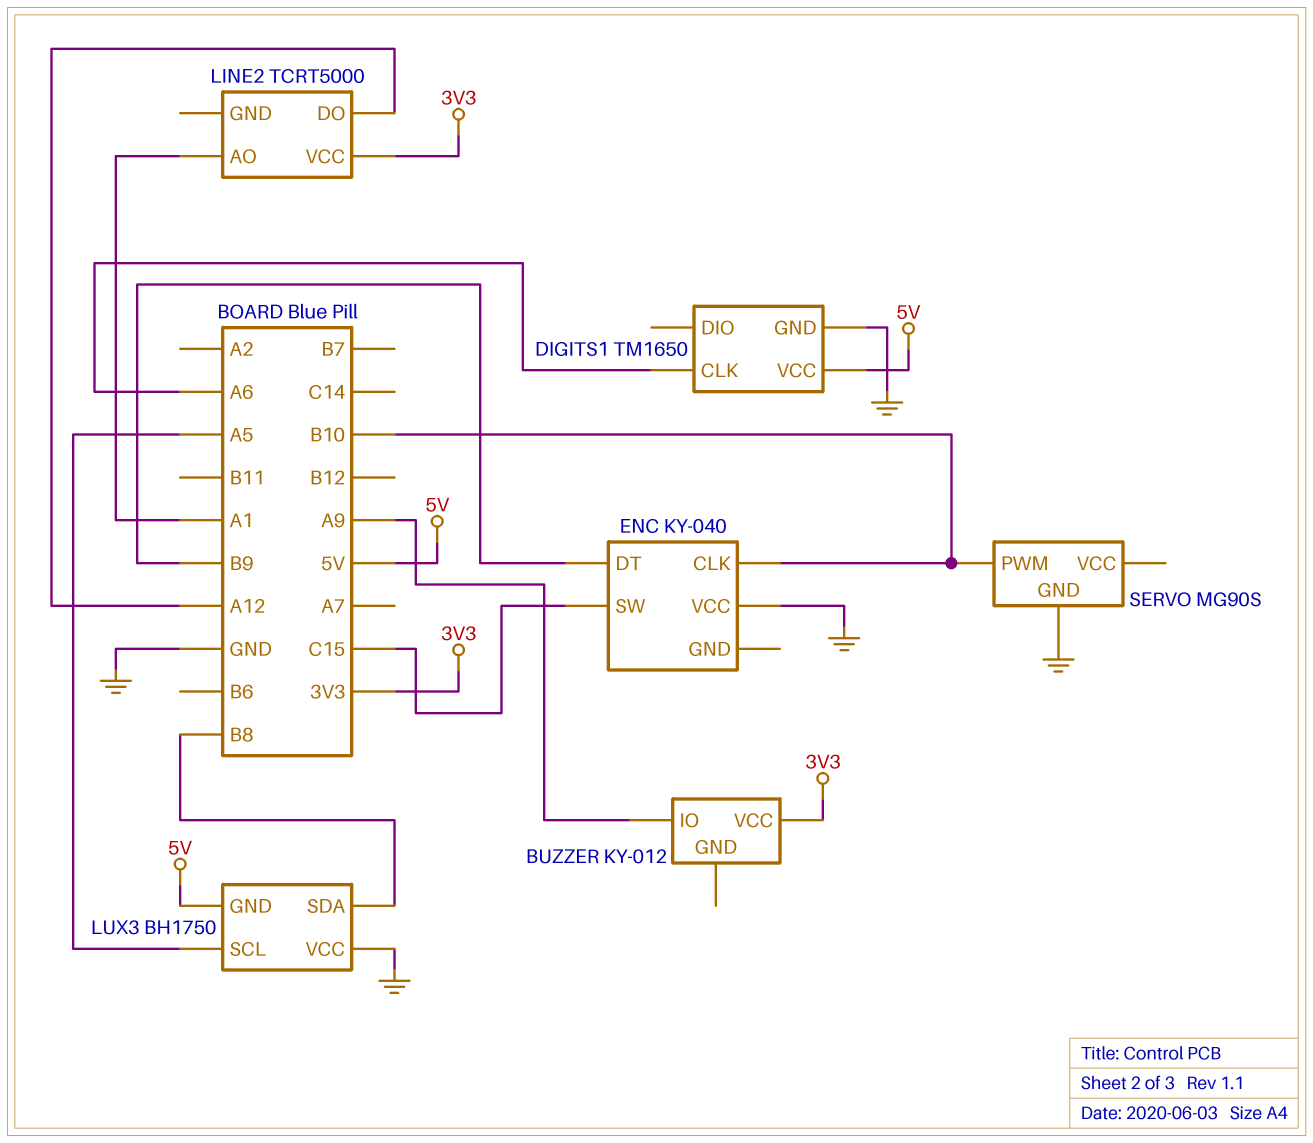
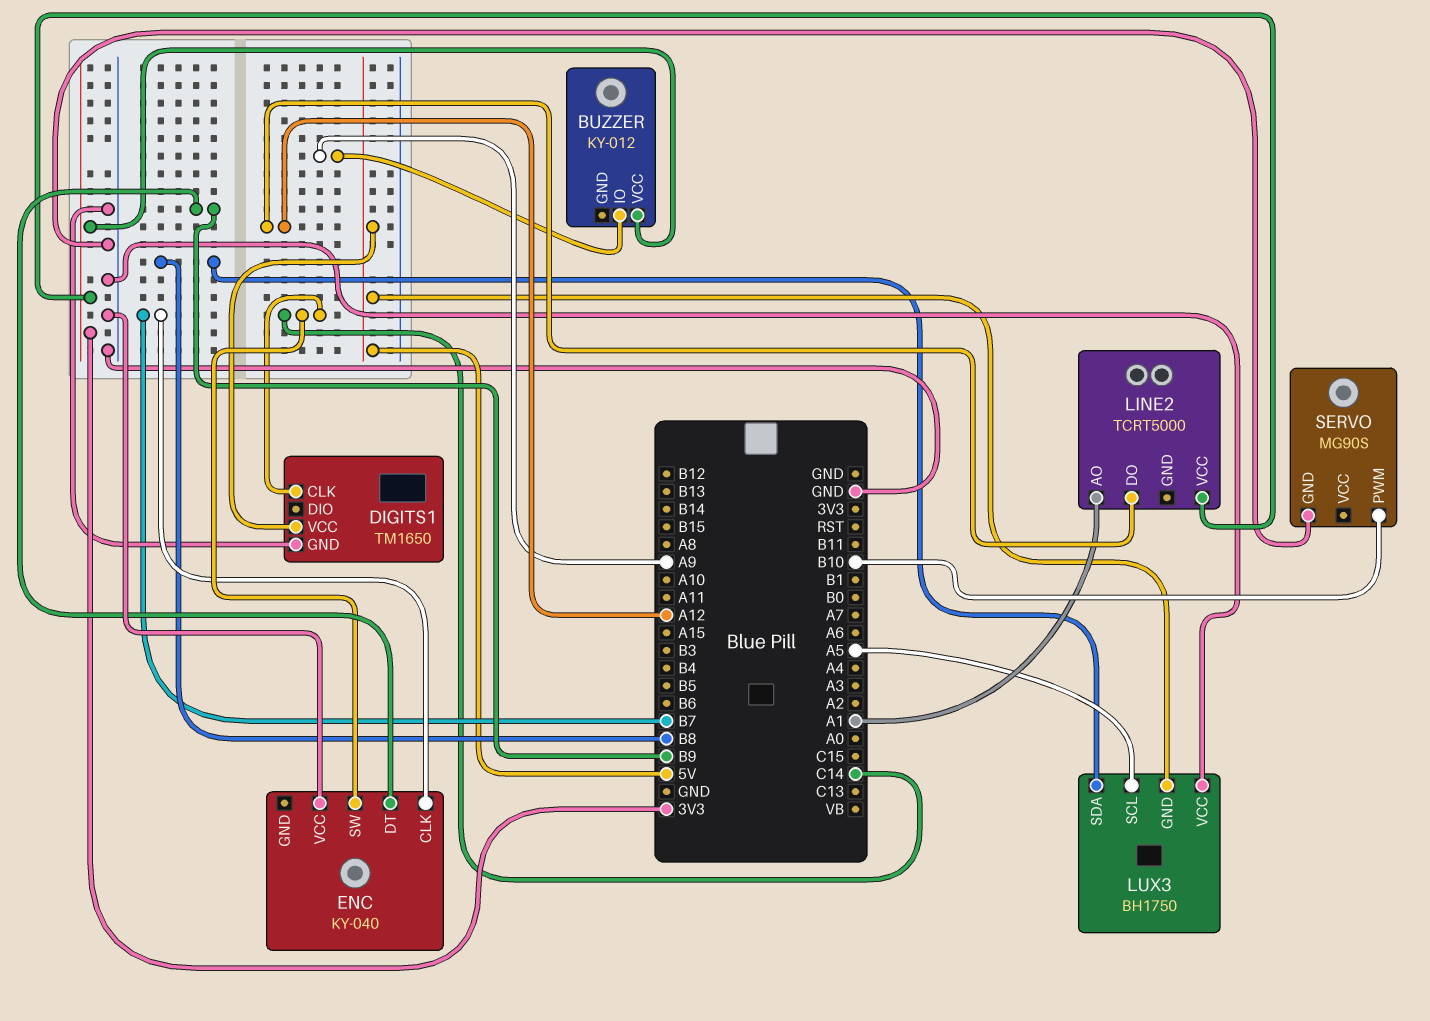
DIGITS1 pin CLK: A6 -> C14
ENC pin CLK: B10 -> B7
ENC pin SW: C15 -> C14

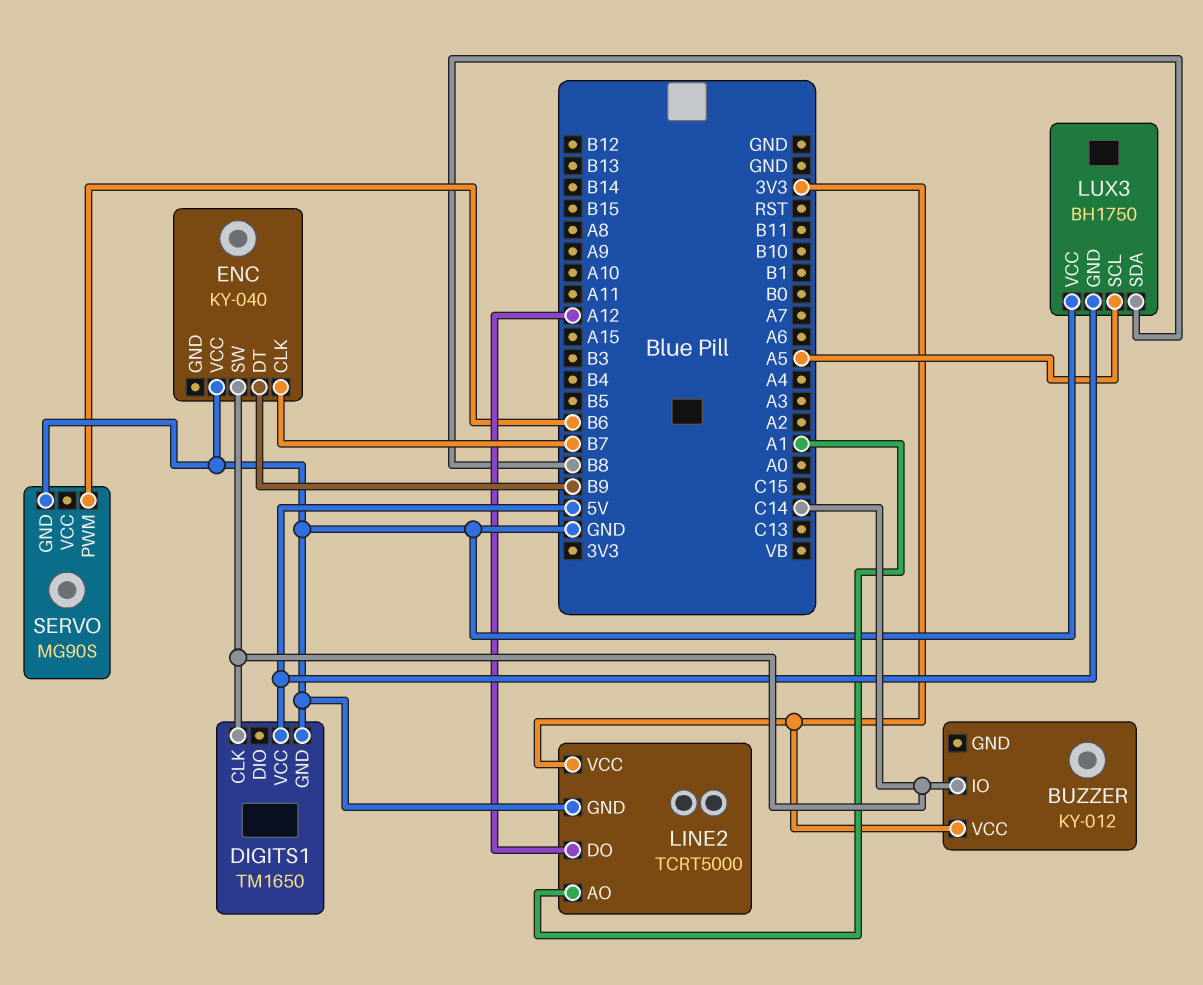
BUZZER pin IO: A9 -> C14
LINE2 pin GND: none -> GND
SERVO pin PWM: B10 -> B6

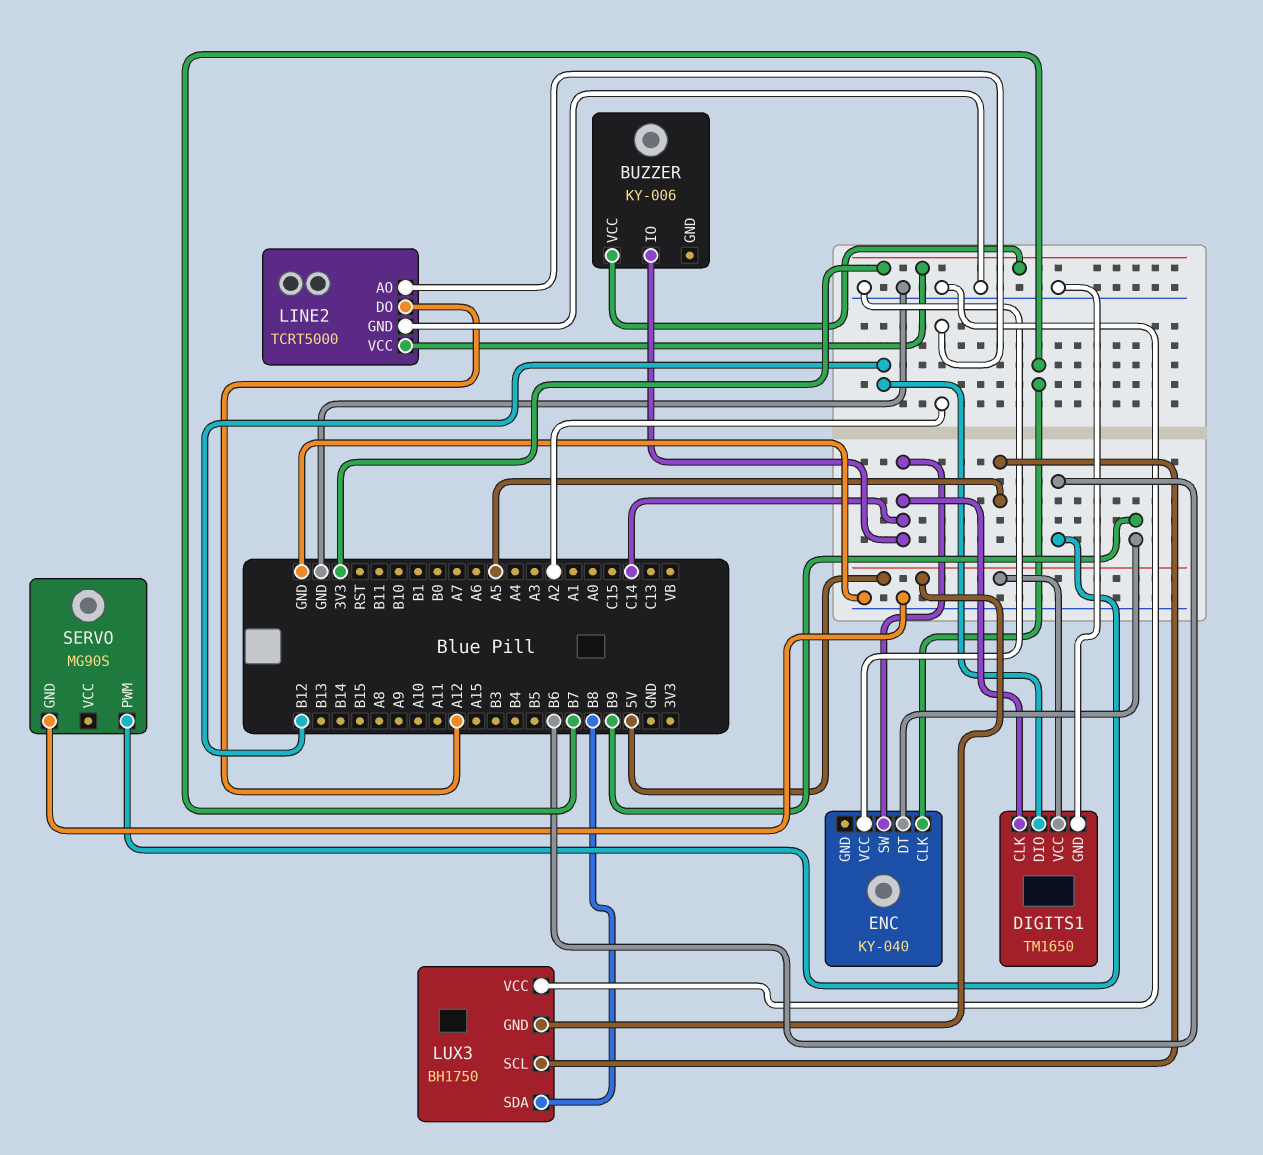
BUZZER: KY-012 -> KY-006
DIGITS1 pin DIO: none -> B12
LINE2 pin AO: A1 -> A2

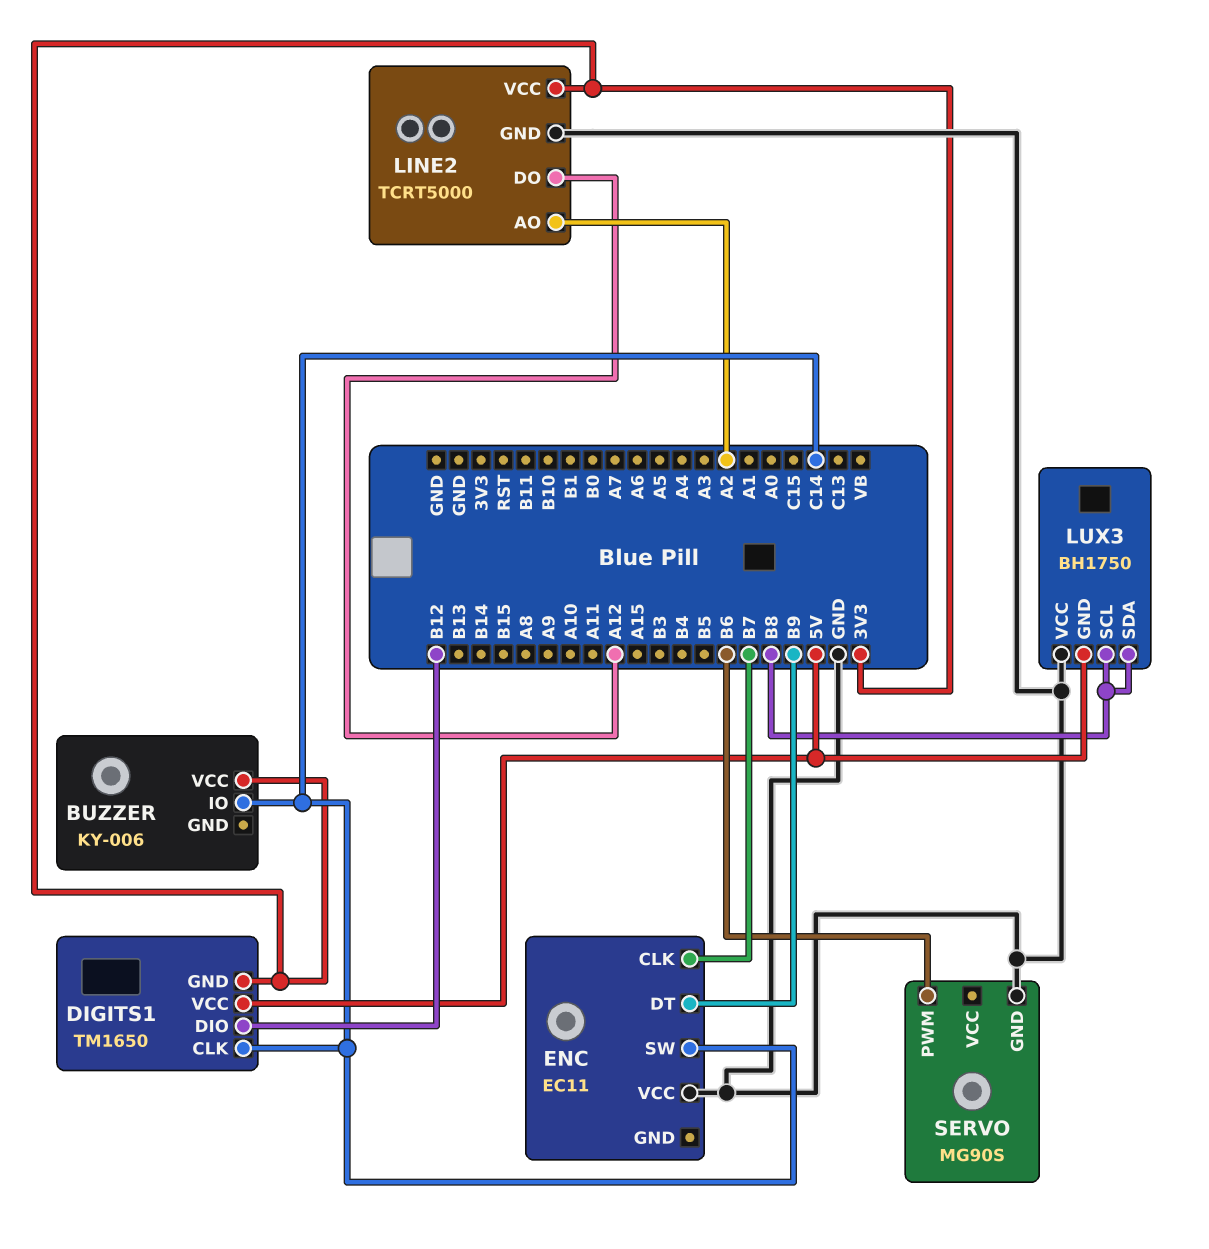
DIGITS1 pin GND: GND -> 3V3
ENC: KY-040 -> EC11
LUX3 pin SCL: A5 -> B8

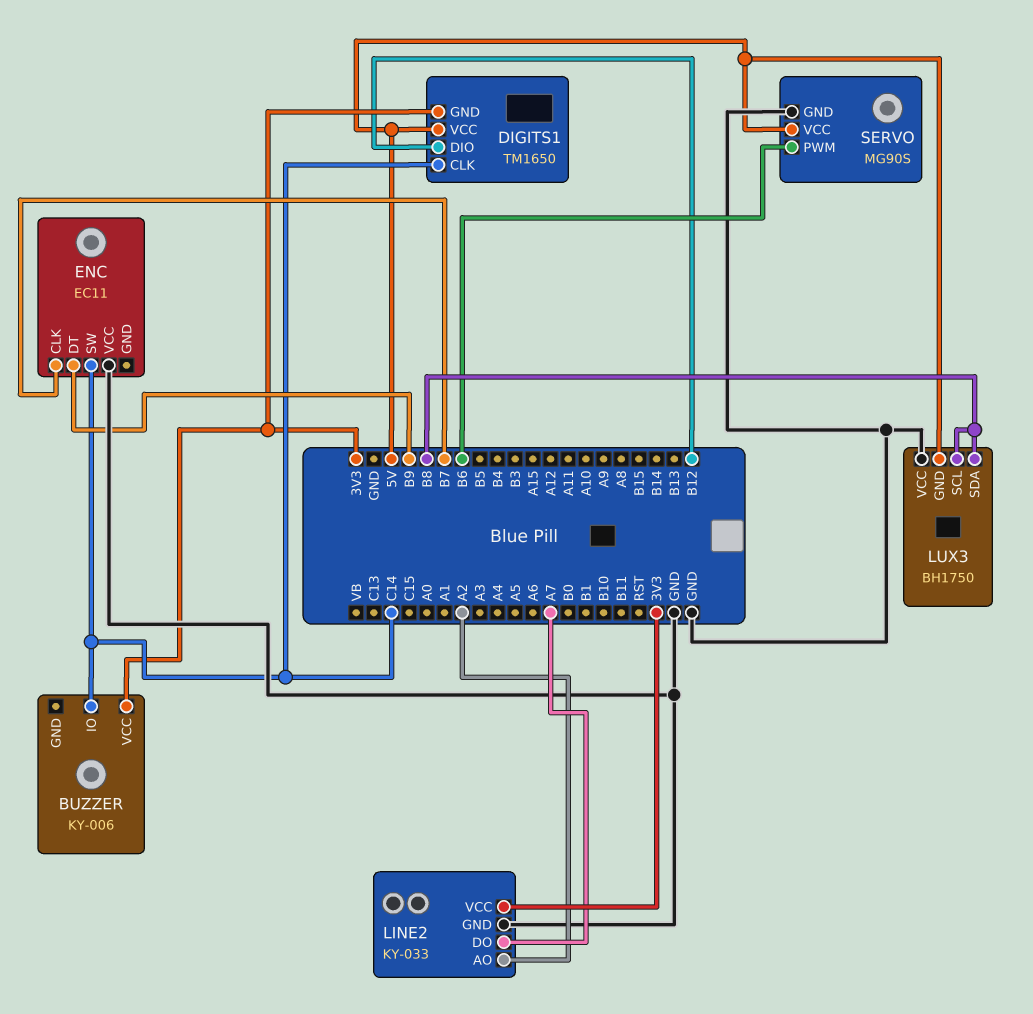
LINE2: TCRT5000 -> KY-033
LINE2 pin DO: A12 -> A7
SERVO pin VCC: none -> 5V

